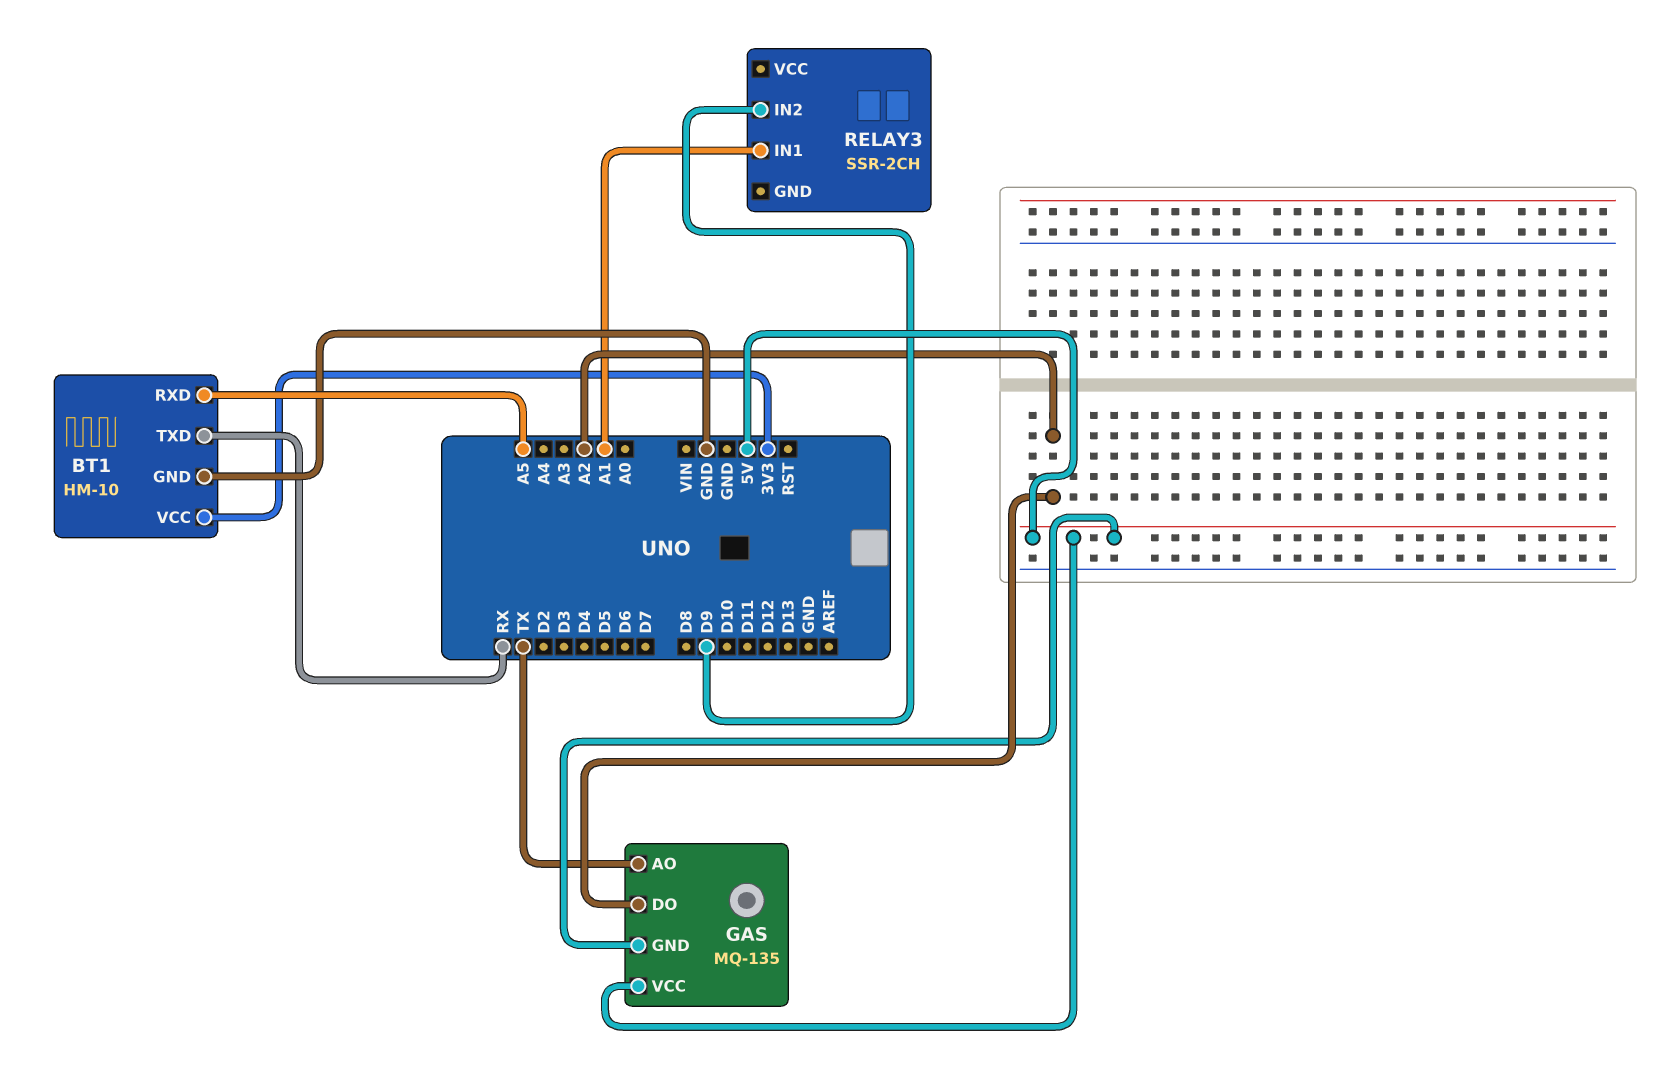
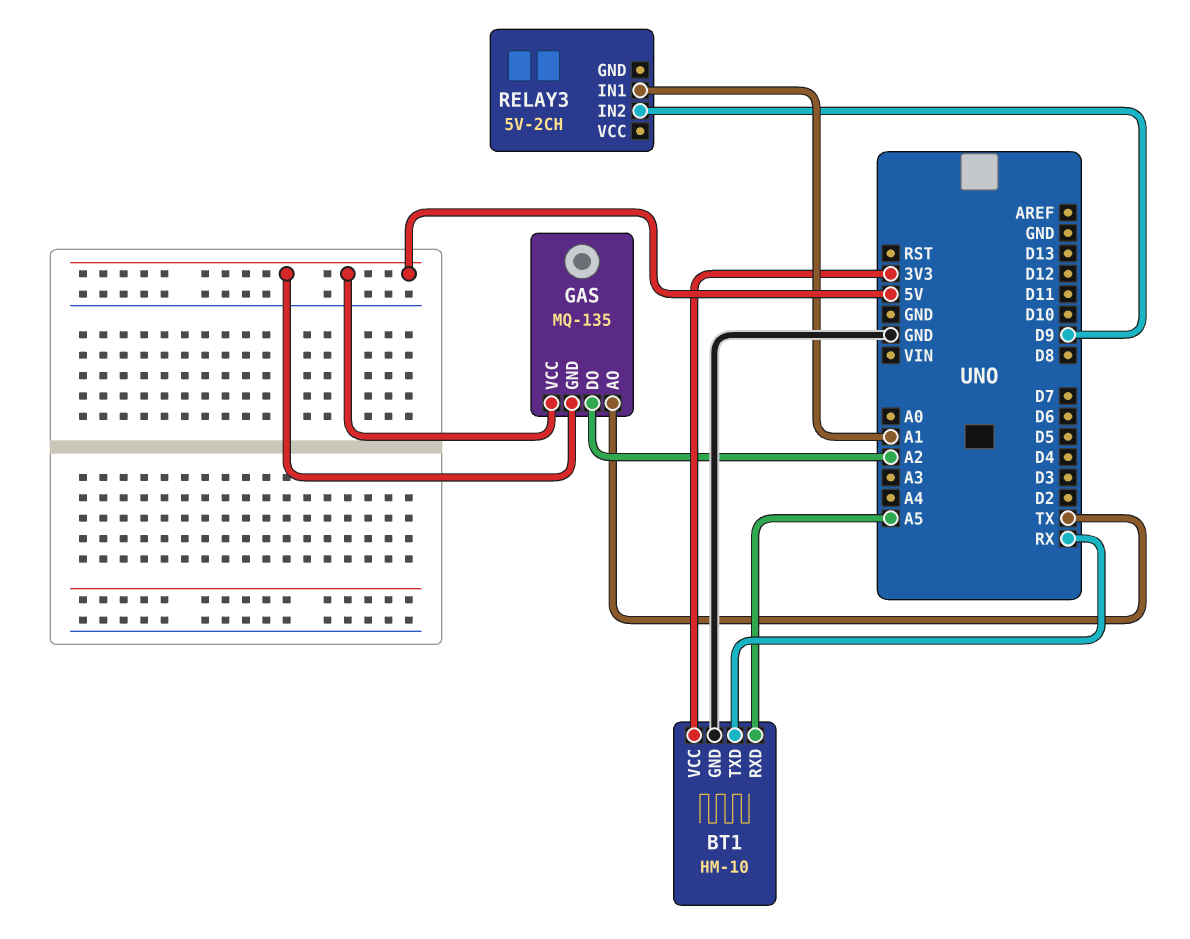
RELAY3: SSR-2CH -> 5V-2CH

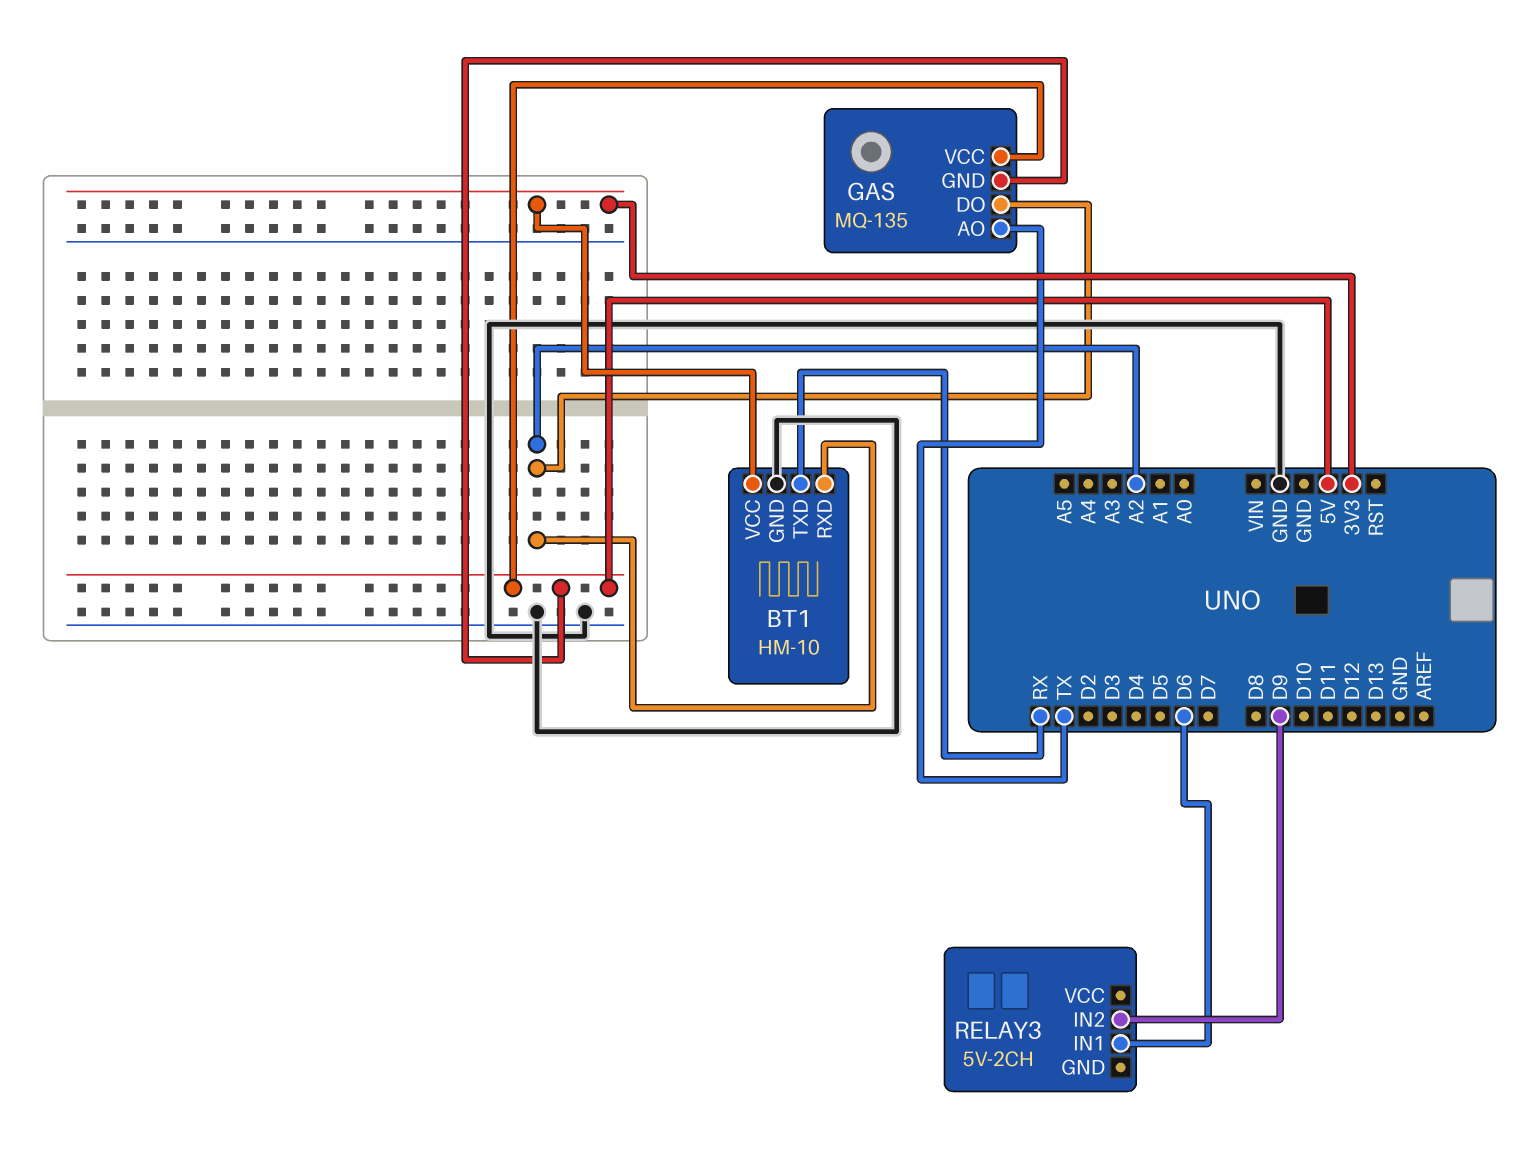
BT1 pin RXD: A5 -> A2
RELAY3 pin IN1: A1 -> D6

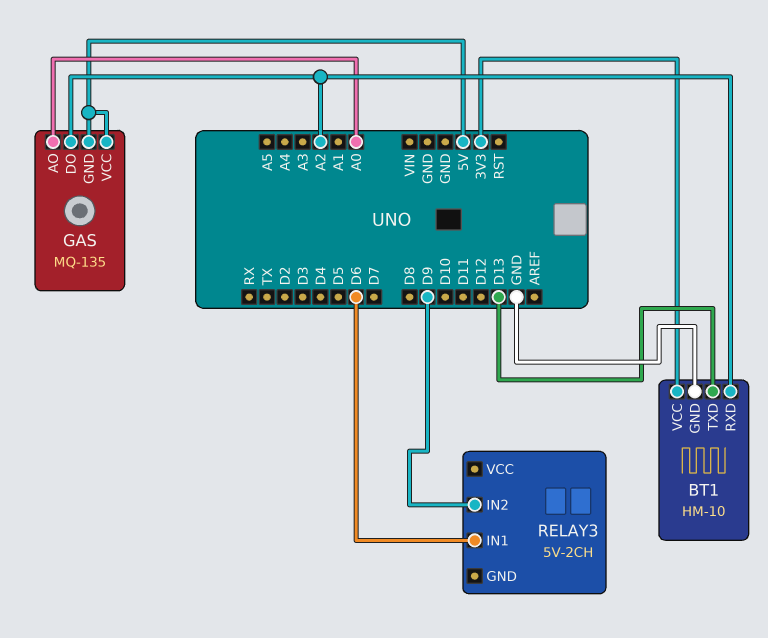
BT1 pin TXD: RX -> D13
GAS pin AO: TX -> A0

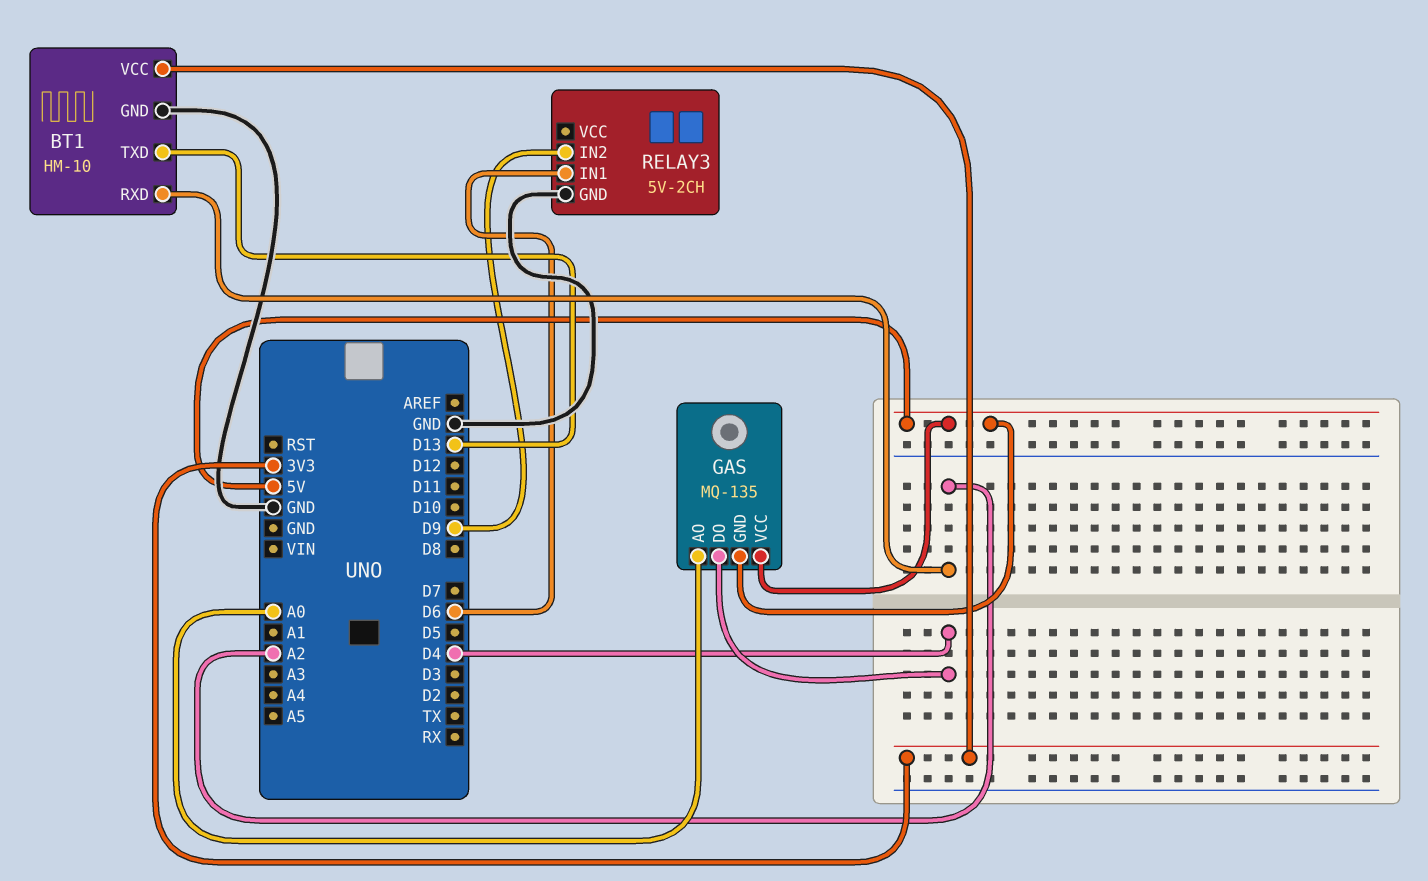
GAS pin DO: A2 -> D4
RELAY3 pin GND: none -> GND

